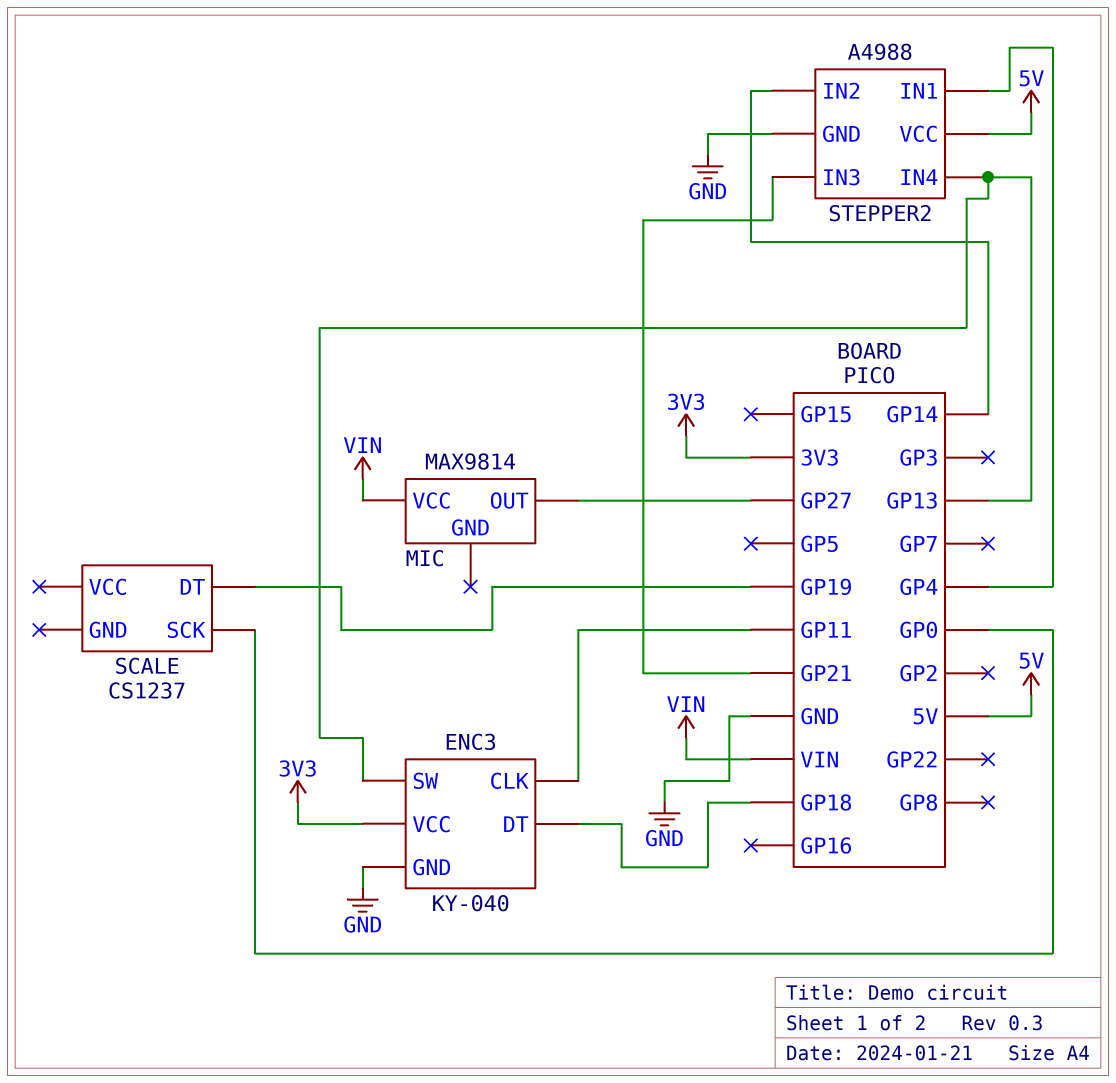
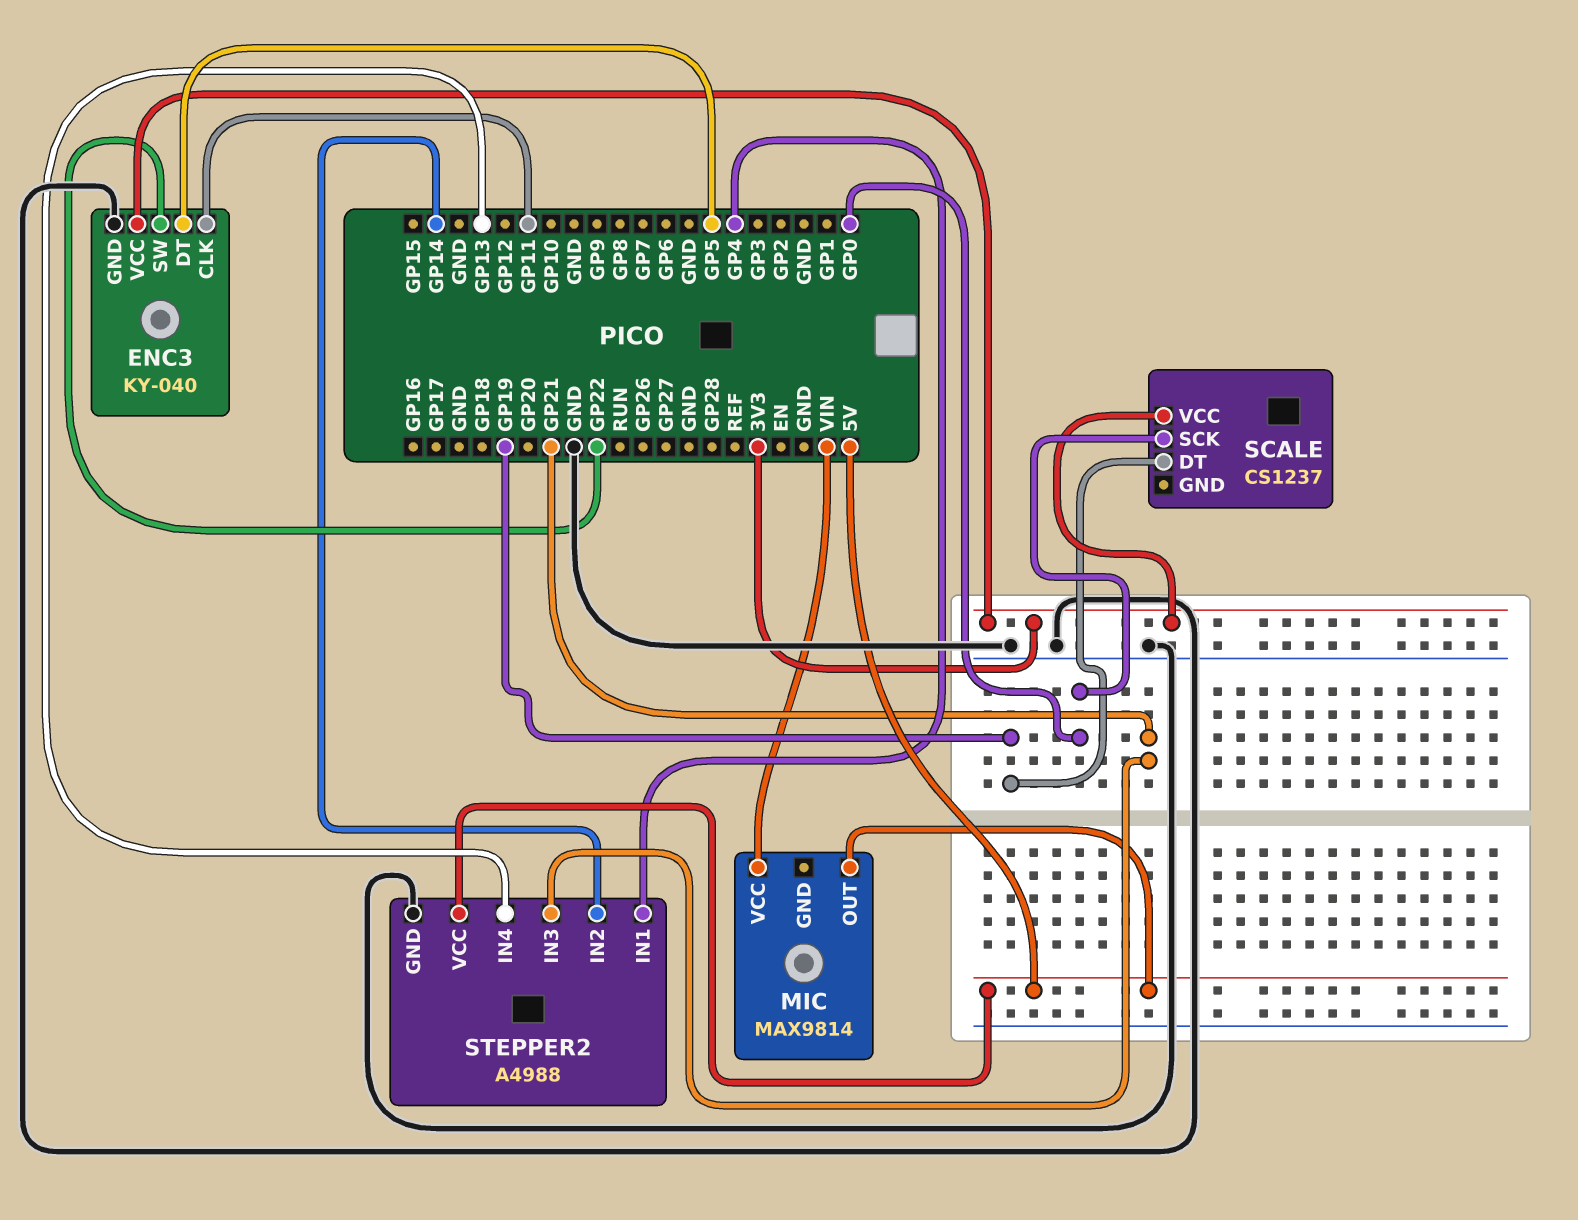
ENC3 pin DT: GP18 -> GP5
ENC3 pin SW: GP13 -> GP22
MIC pin OUT: GP27 -> 5V
SCALE pin VCC: none -> 3V3

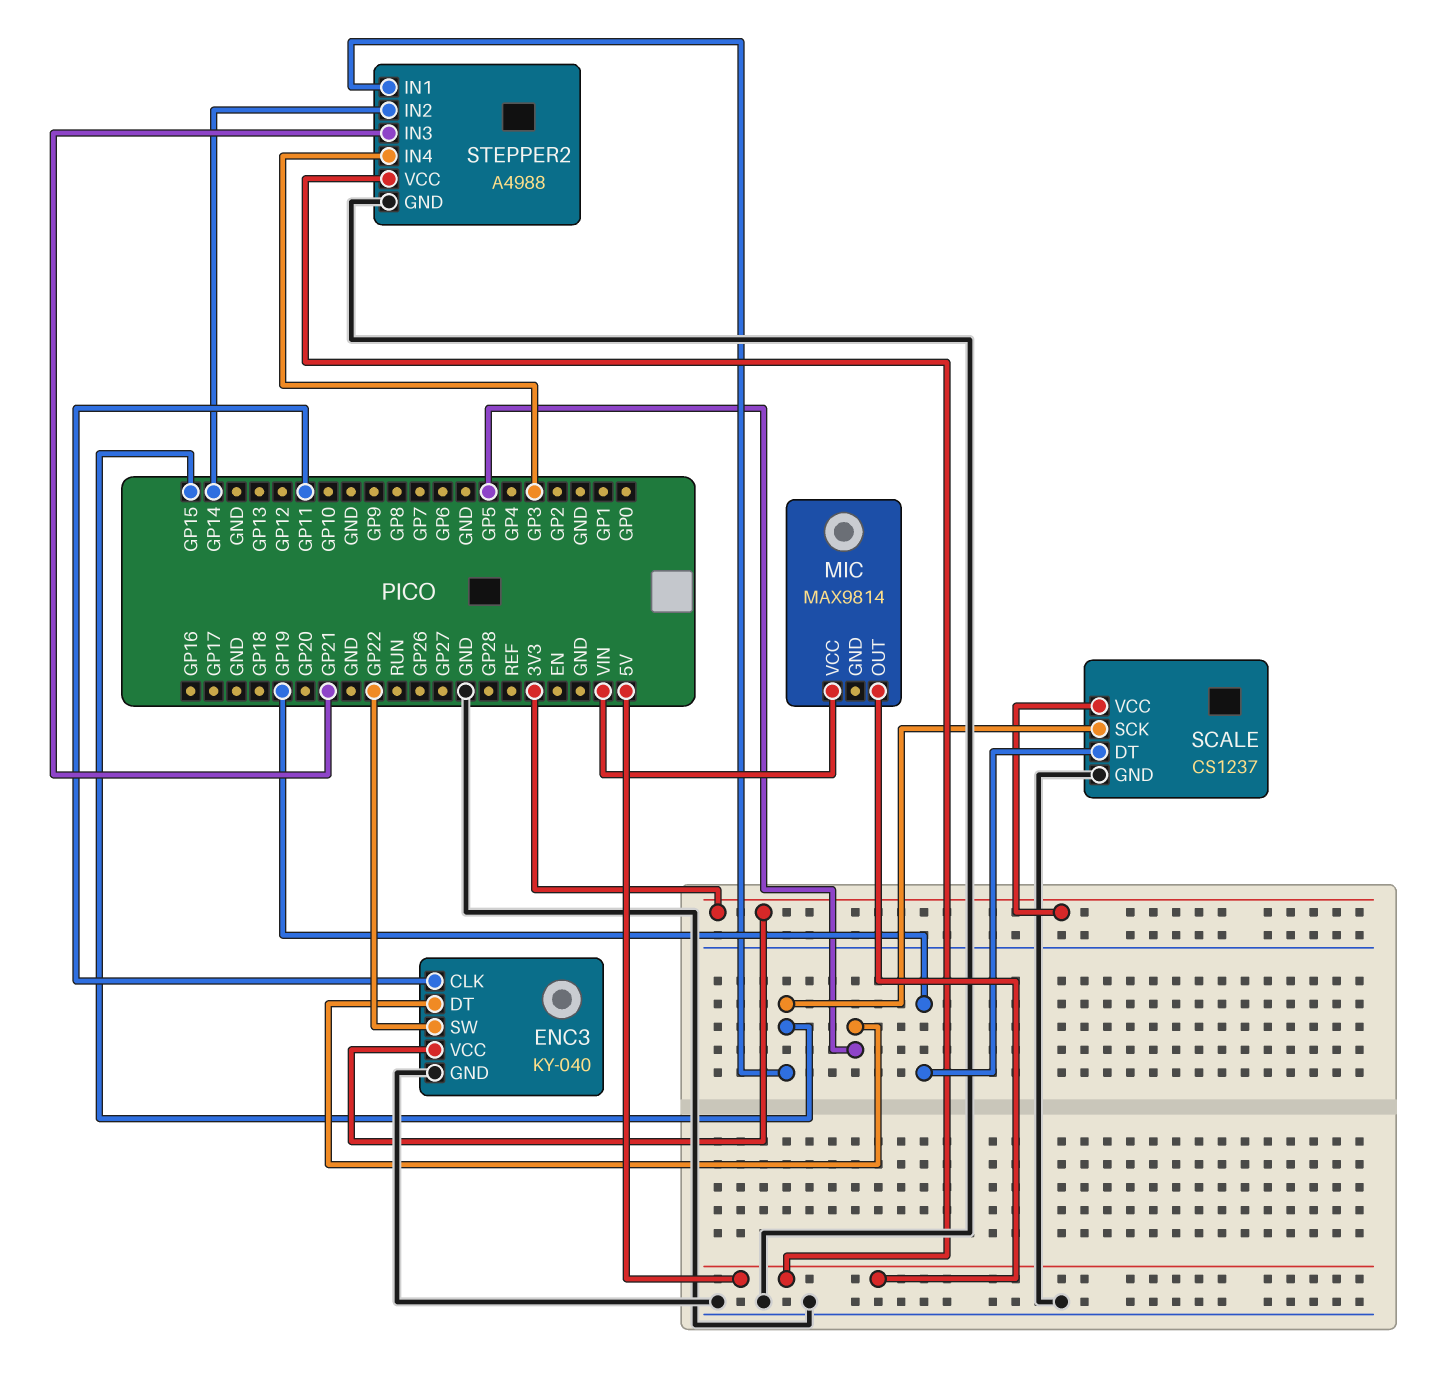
SCALE pin GND: none -> GND
SCALE pin SCK: GP0 -> GP15
STEPPER2 pin IN1: GP4 -> GP15
STEPPER2 pin IN4: GP13 -> GP3

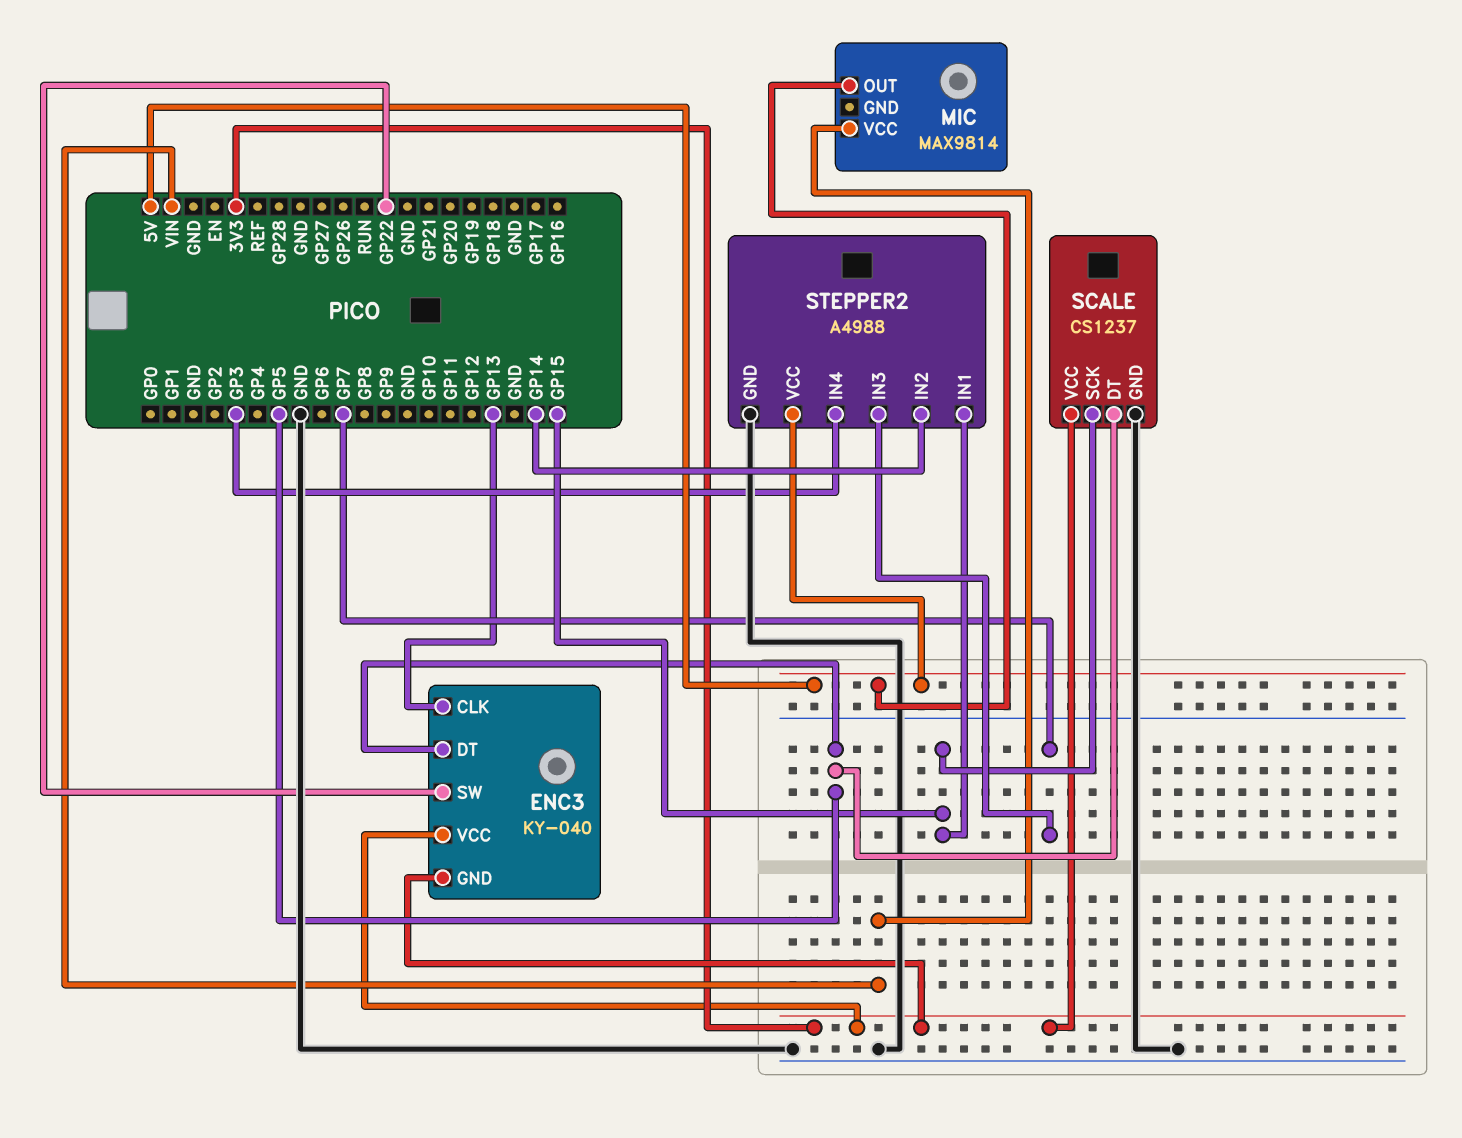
ENC3 pin CLK: GP11 -> GP13
ENC3 pin GND: GND -> 3V3
SCALE pin DT: GP19 -> GP5
STEPPER2 pin IN3: GP21 -> GP7

